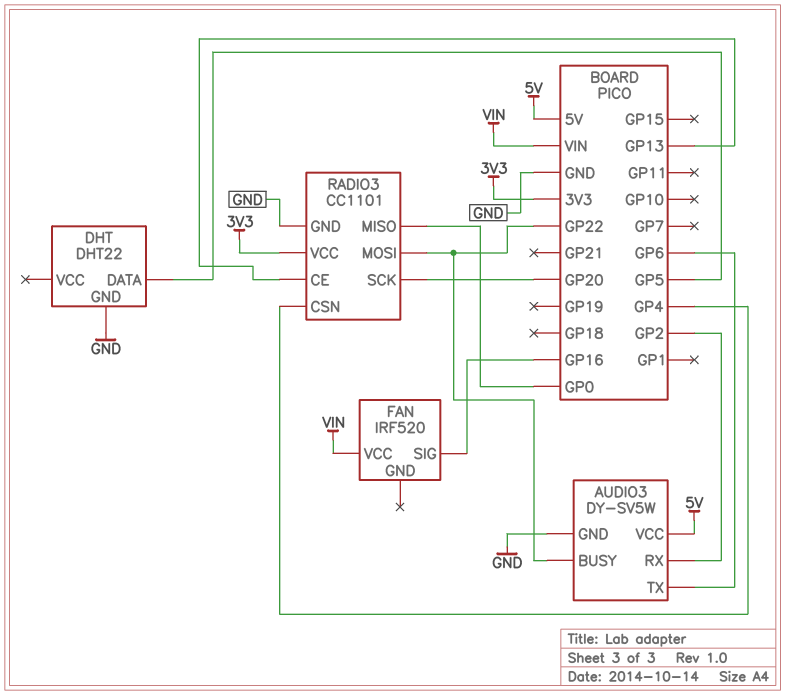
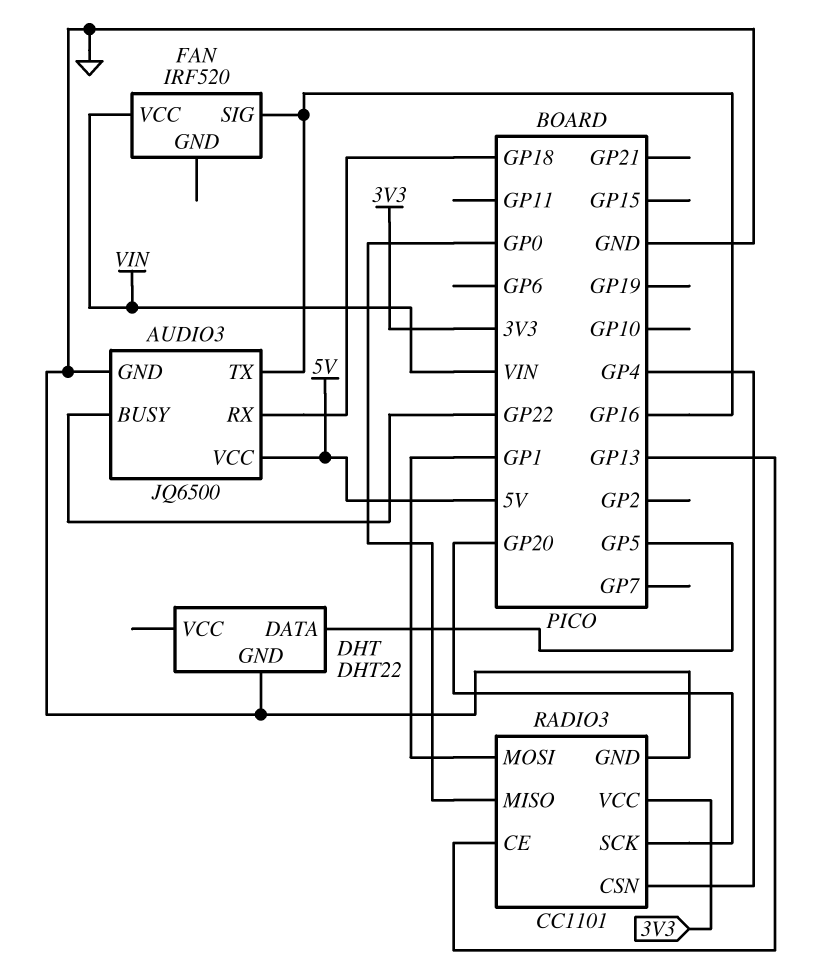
AUDIO3: DY-SV5W -> JQ6500
AUDIO3 pin RX: GP2 -> GP18
AUDIO3 pin TX: GP6 -> GP16
RADIO3 pin MOSI: GP22 -> GP1

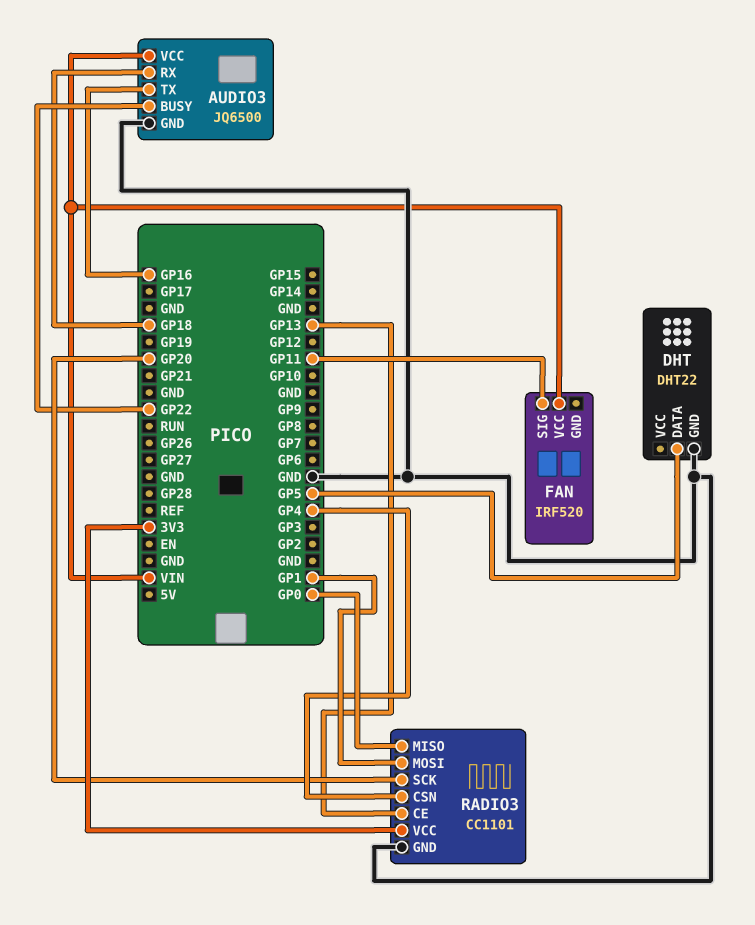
AUDIO3 pin VCC: 5V -> VIN
FAN pin SIG: GP16 -> GP11

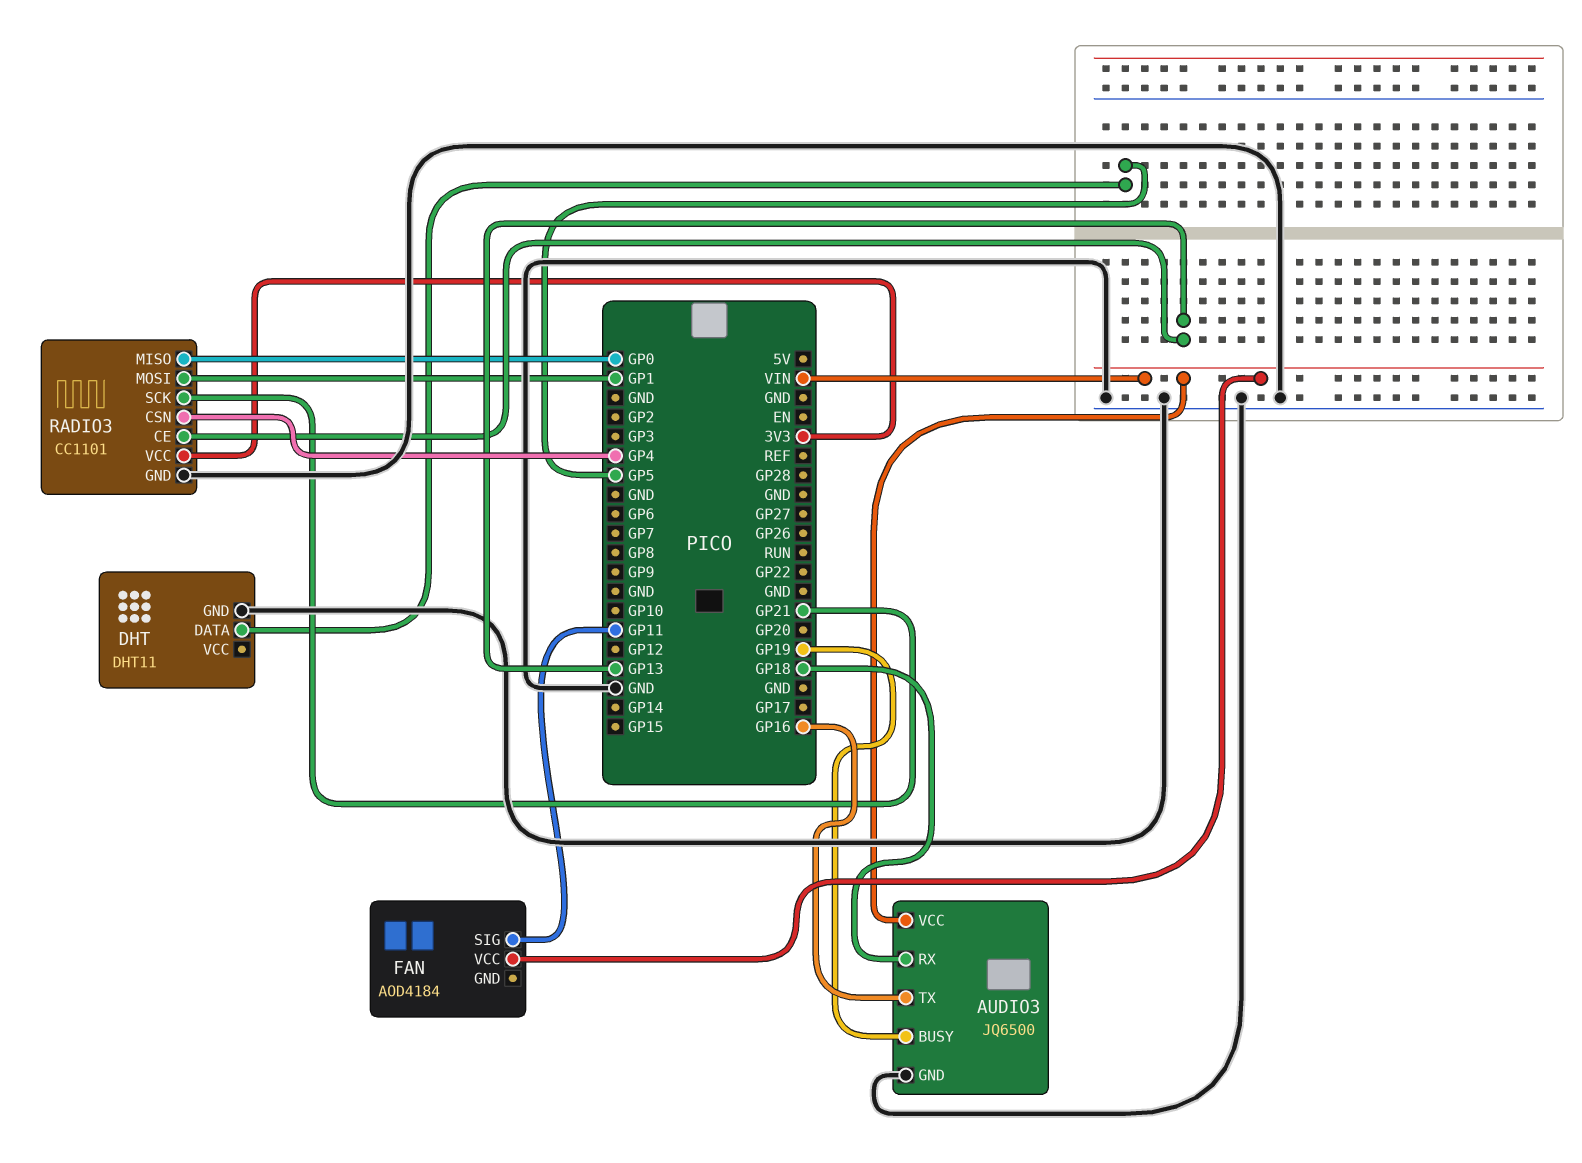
AUDIO3 pin BUSY: GP22 -> GP19
DHT: DHT22 -> DHT11
FAN: IRF520 -> AOD4184
RADIO3 pin SCK: GP20 -> GP21

